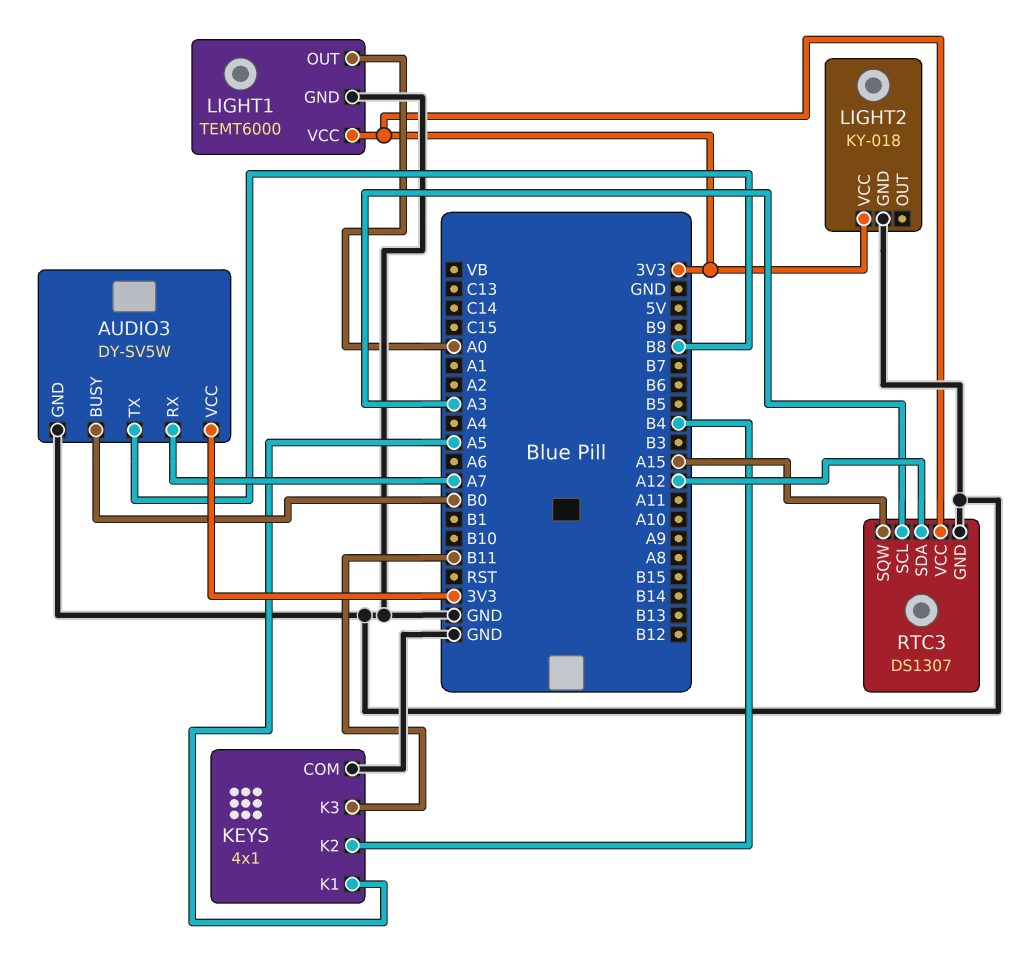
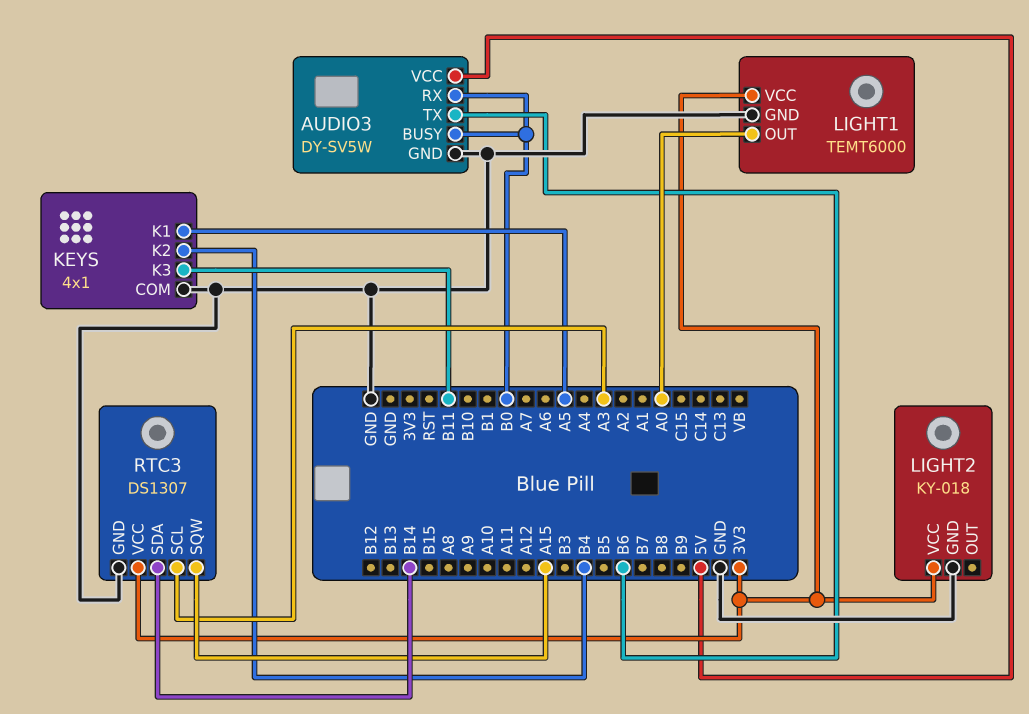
AUDIO3 pin RX: A7 -> B0
AUDIO3 pin TX: B8 -> B6
AUDIO3 pin VCC: 3V3 -> 5V
RTC3 pin SDA: A12 -> B14

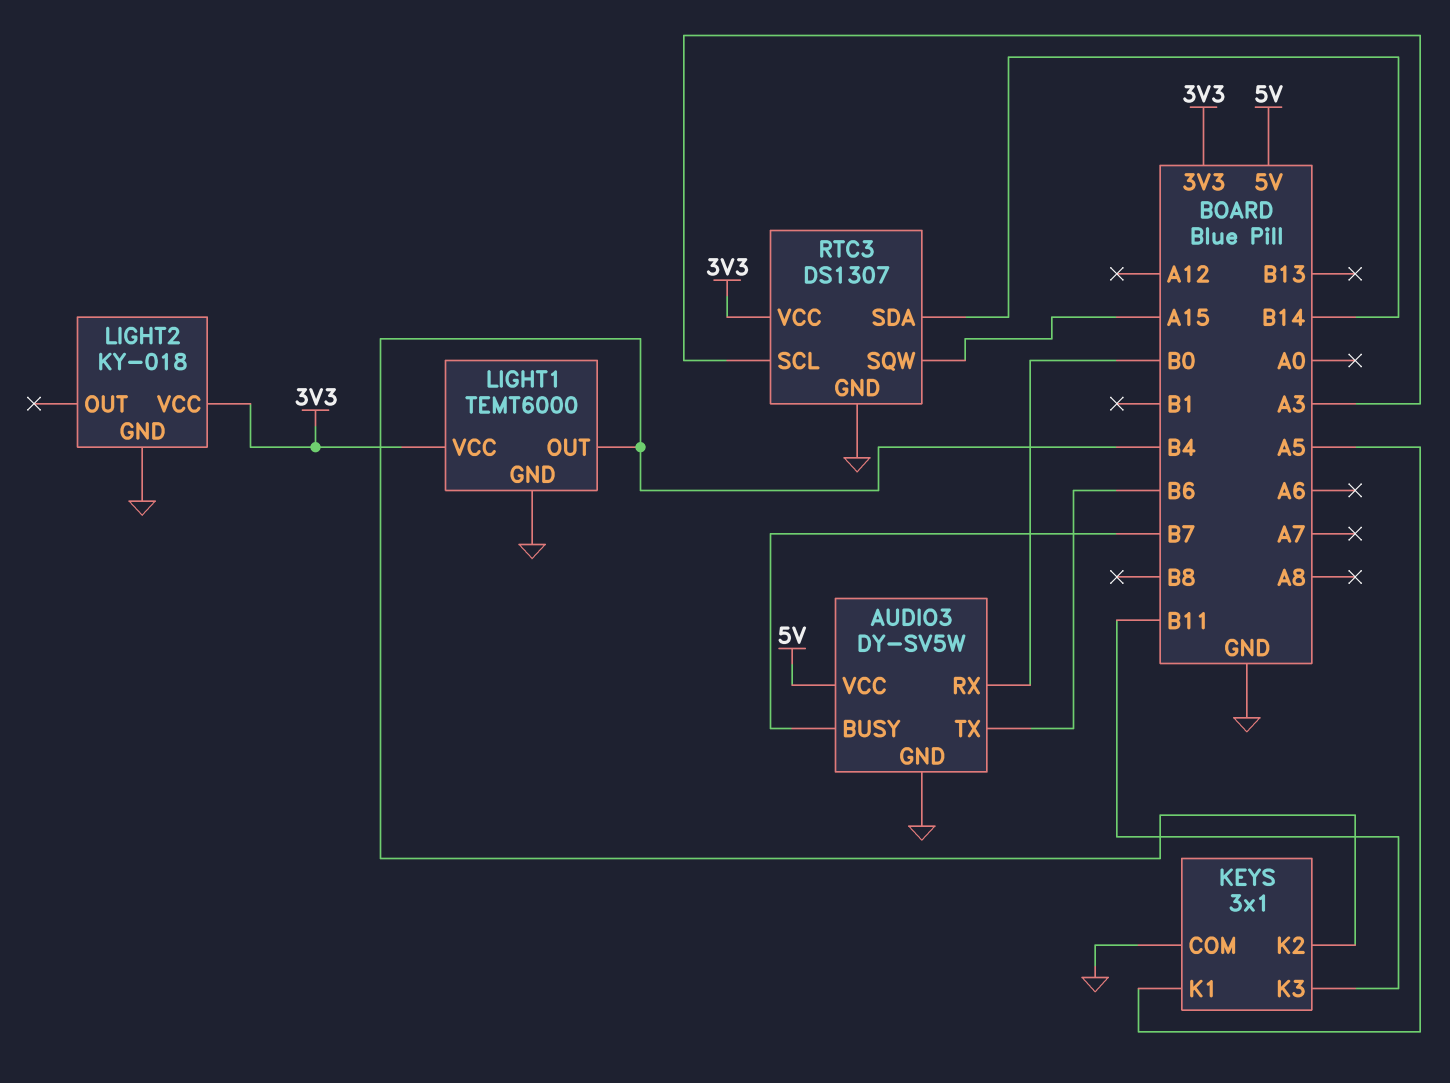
AUDIO3 pin BUSY: B0 -> B7
KEYS: 4x1 -> 3x1
LIGHT1 pin OUT: A0 -> B4

